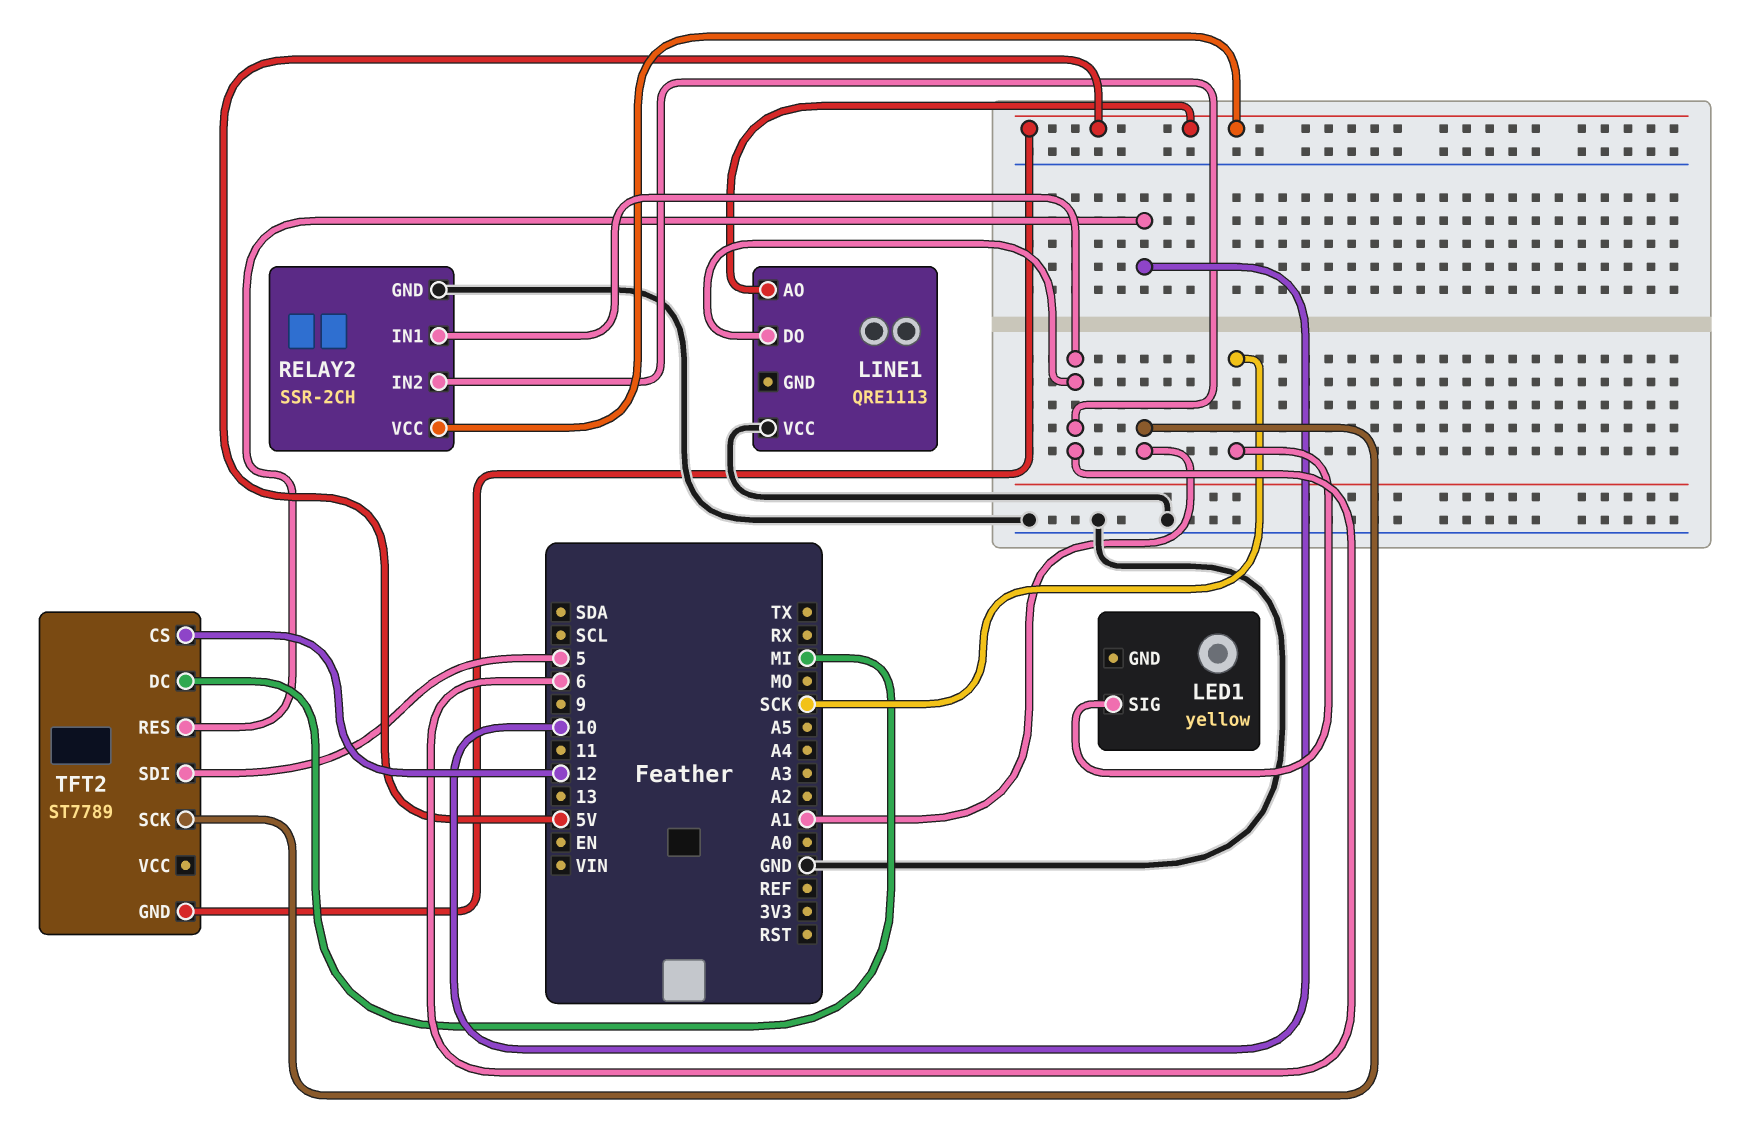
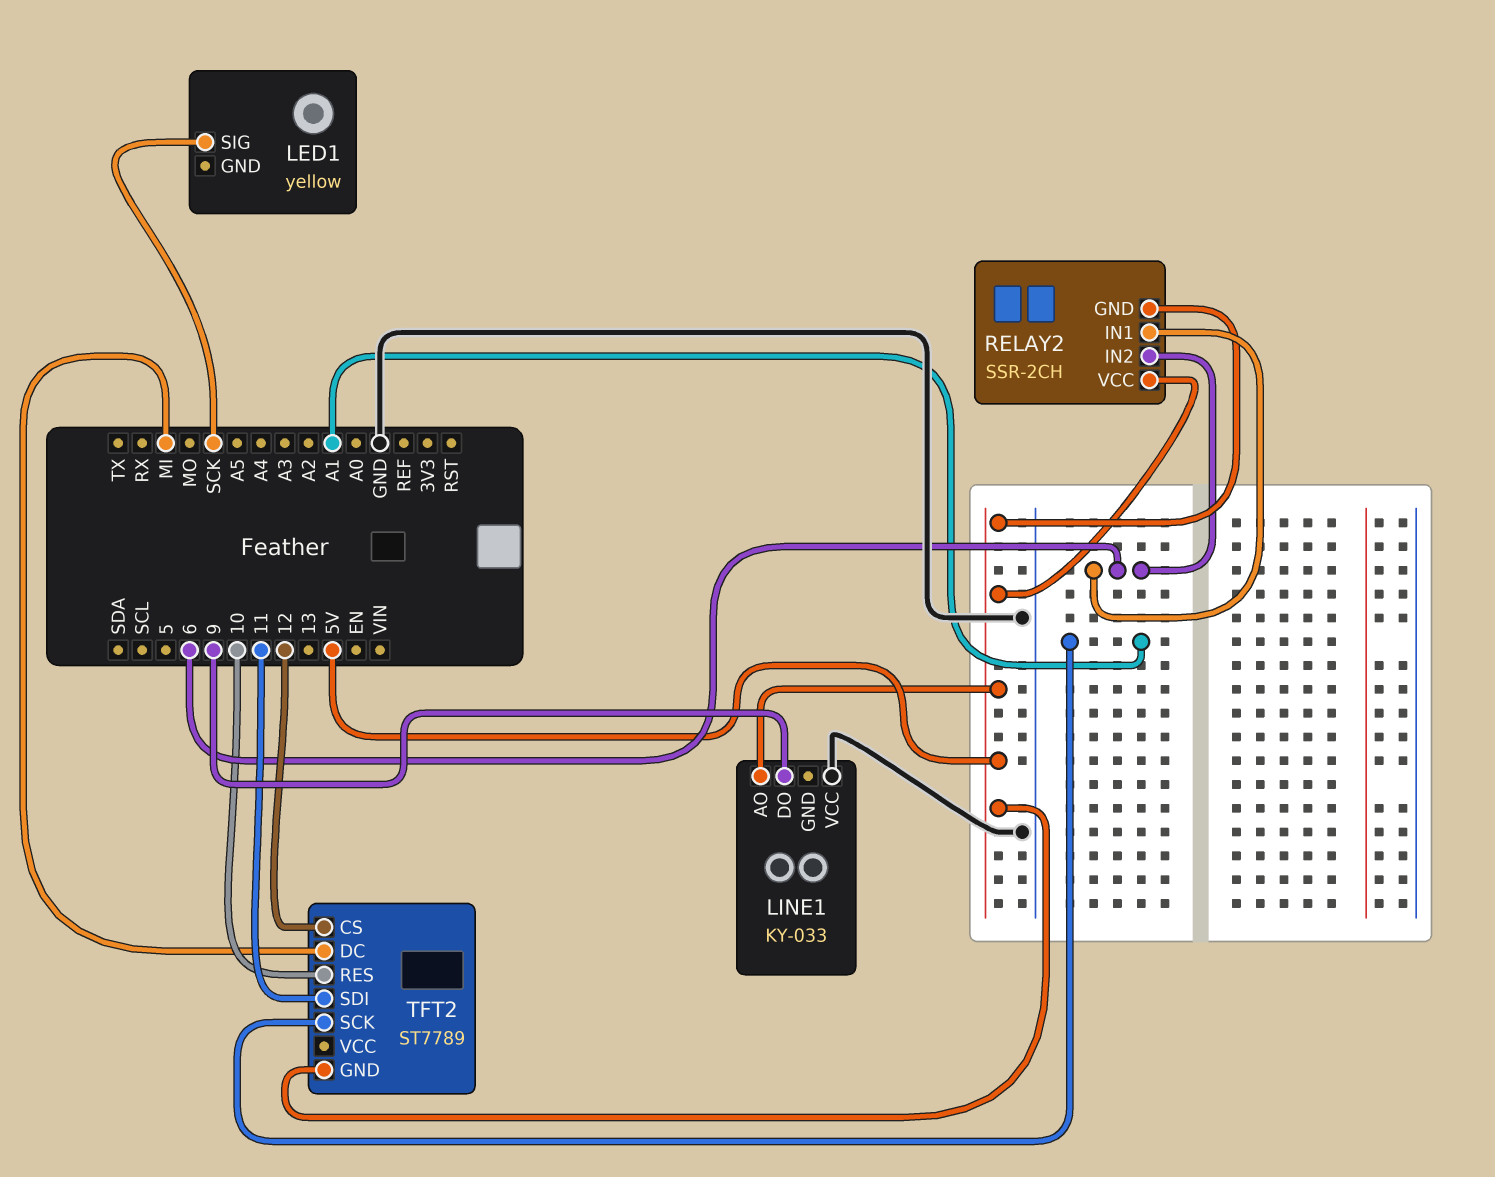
LINE1: QRE1113 -> KY-033
LINE1 pin DO: 6 -> 9
RELAY2 pin GND: GND -> 5V
TFT2 pin SDI: 5 -> 11

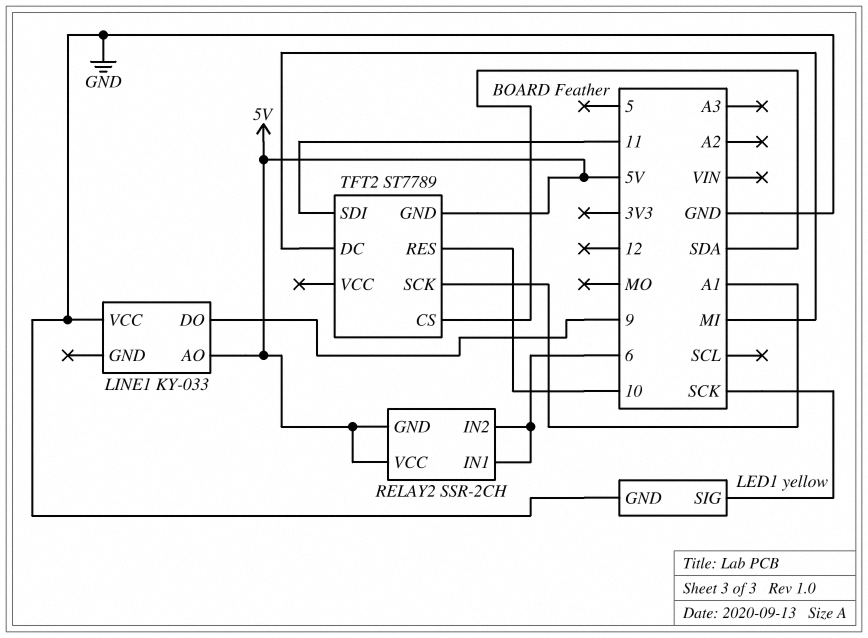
LED1 pin GND: none -> GND
TFT2 pin CS: 12 -> SDA

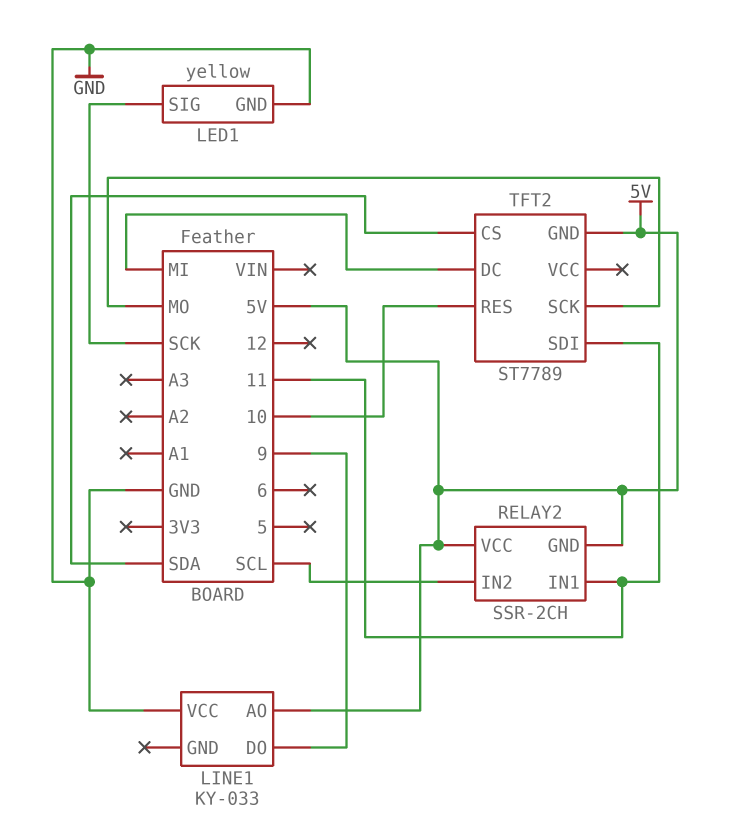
RELAY2 pin IN1: 6 -> 11
RELAY2 pin IN2: 6 -> SCL
TFT2 pin SCK: A1 -> MO

